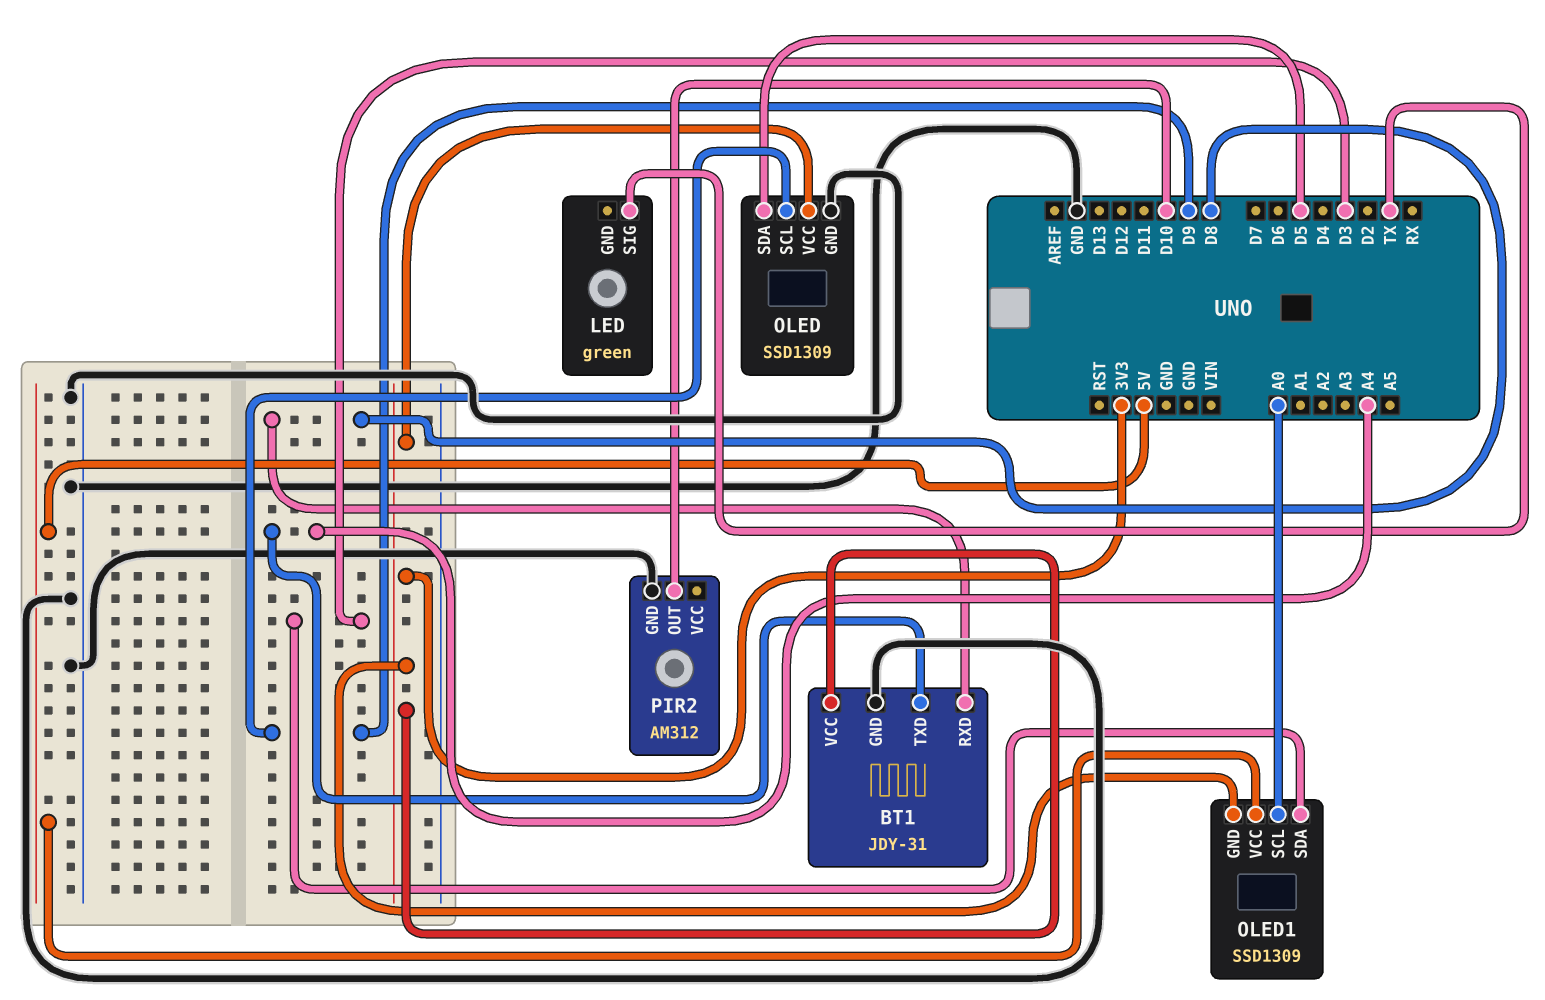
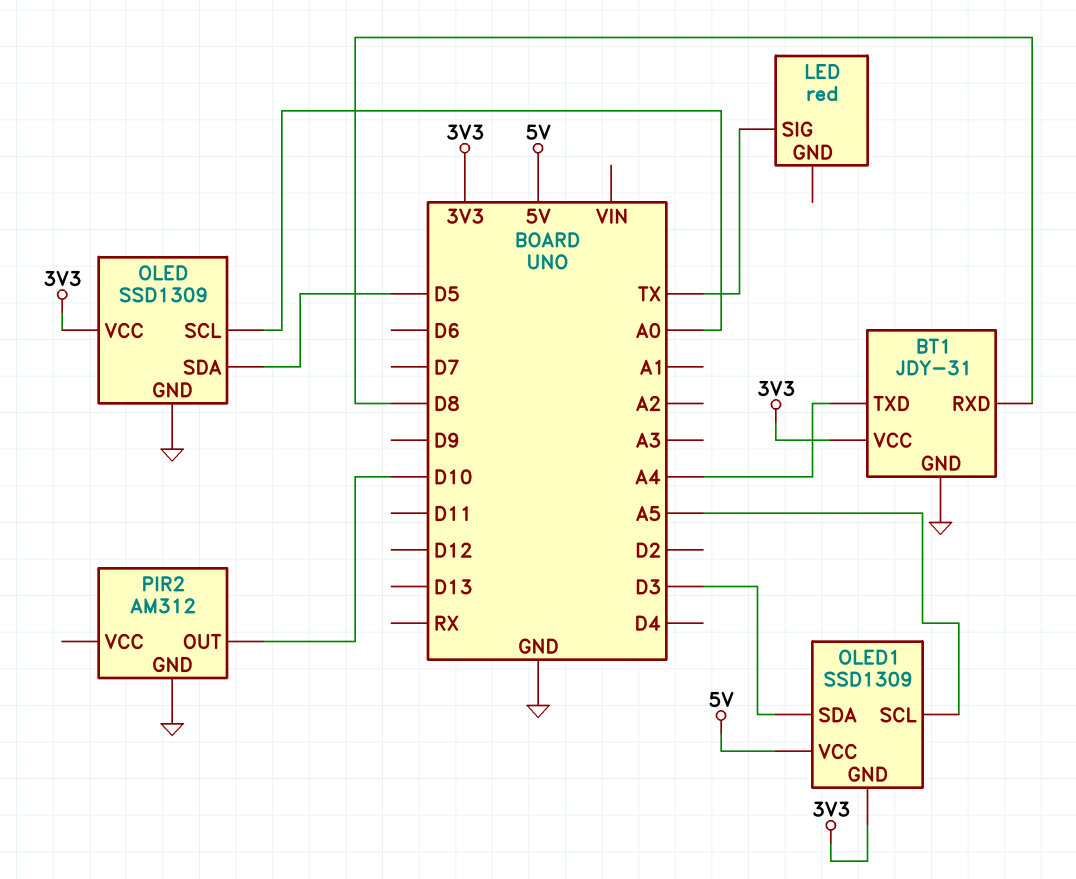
LED: green -> red
OLED pin SCL: D9 -> A0
OLED1 pin SCL: A0 -> A5

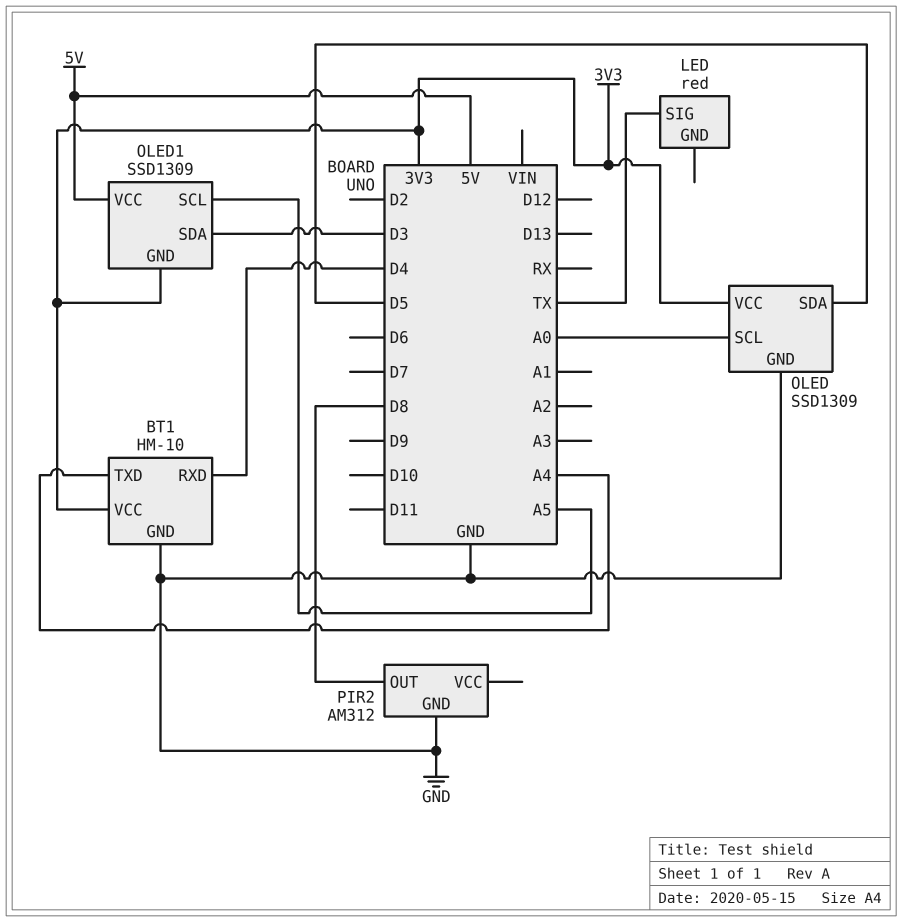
BT1: JDY-31 -> HM-10
BT1 pin RXD: D8 -> D4
PIR2 pin OUT: D10 -> D8

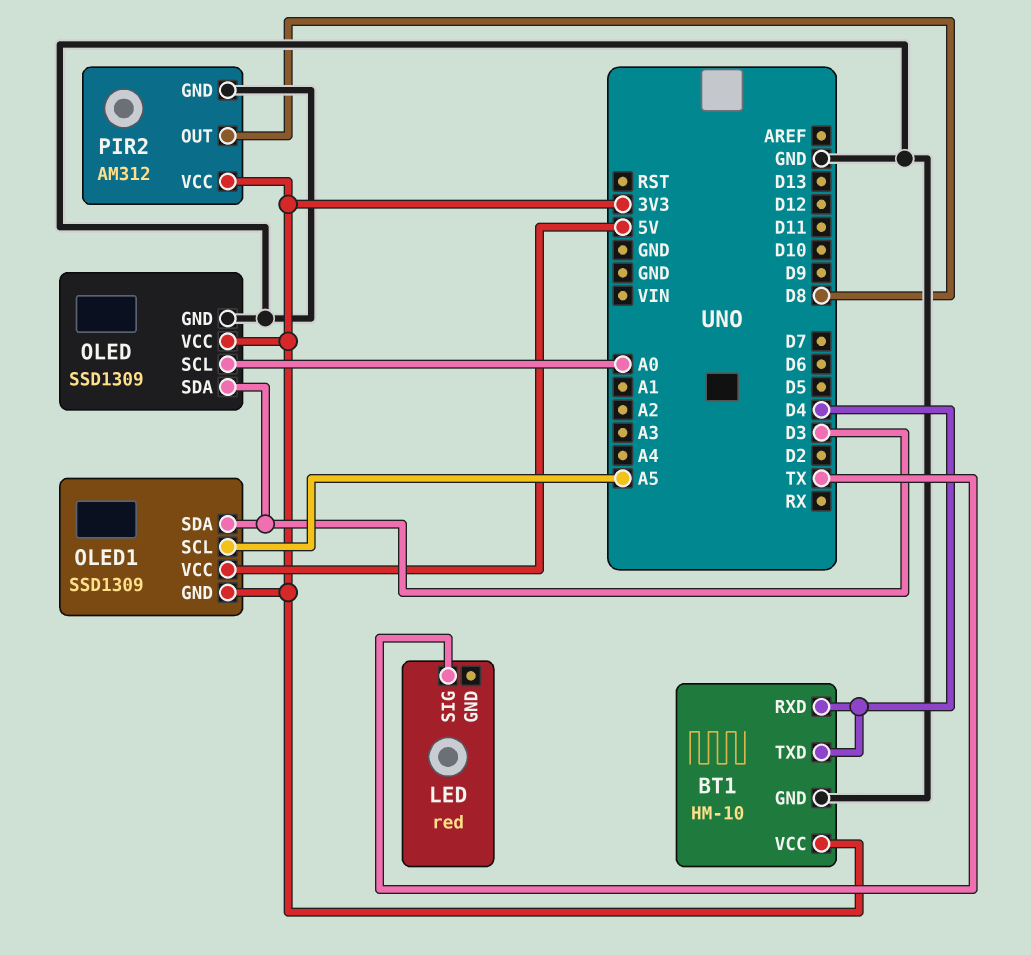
BT1 pin TXD: A4 -> D4
OLED pin SDA: D5 -> D3
PIR2 pin VCC: none -> 3V3

